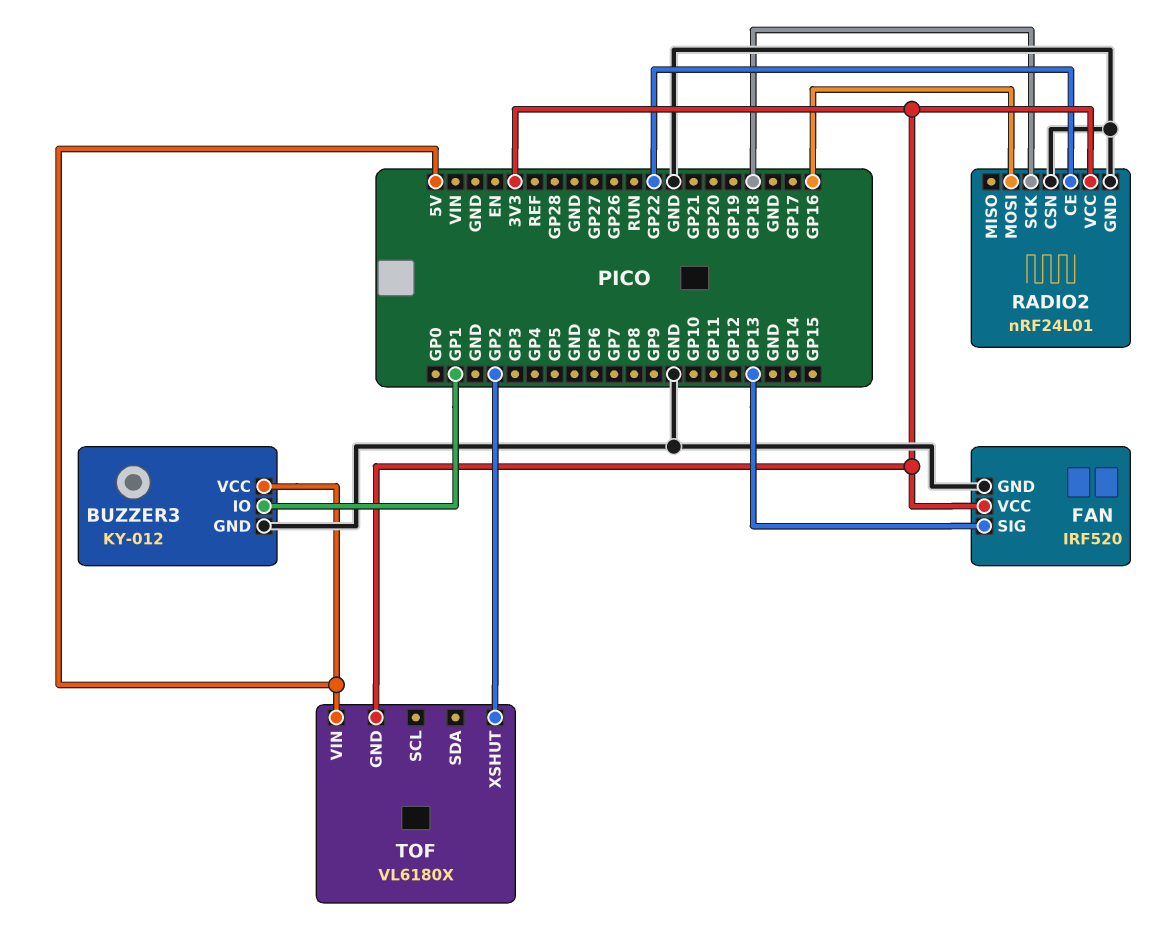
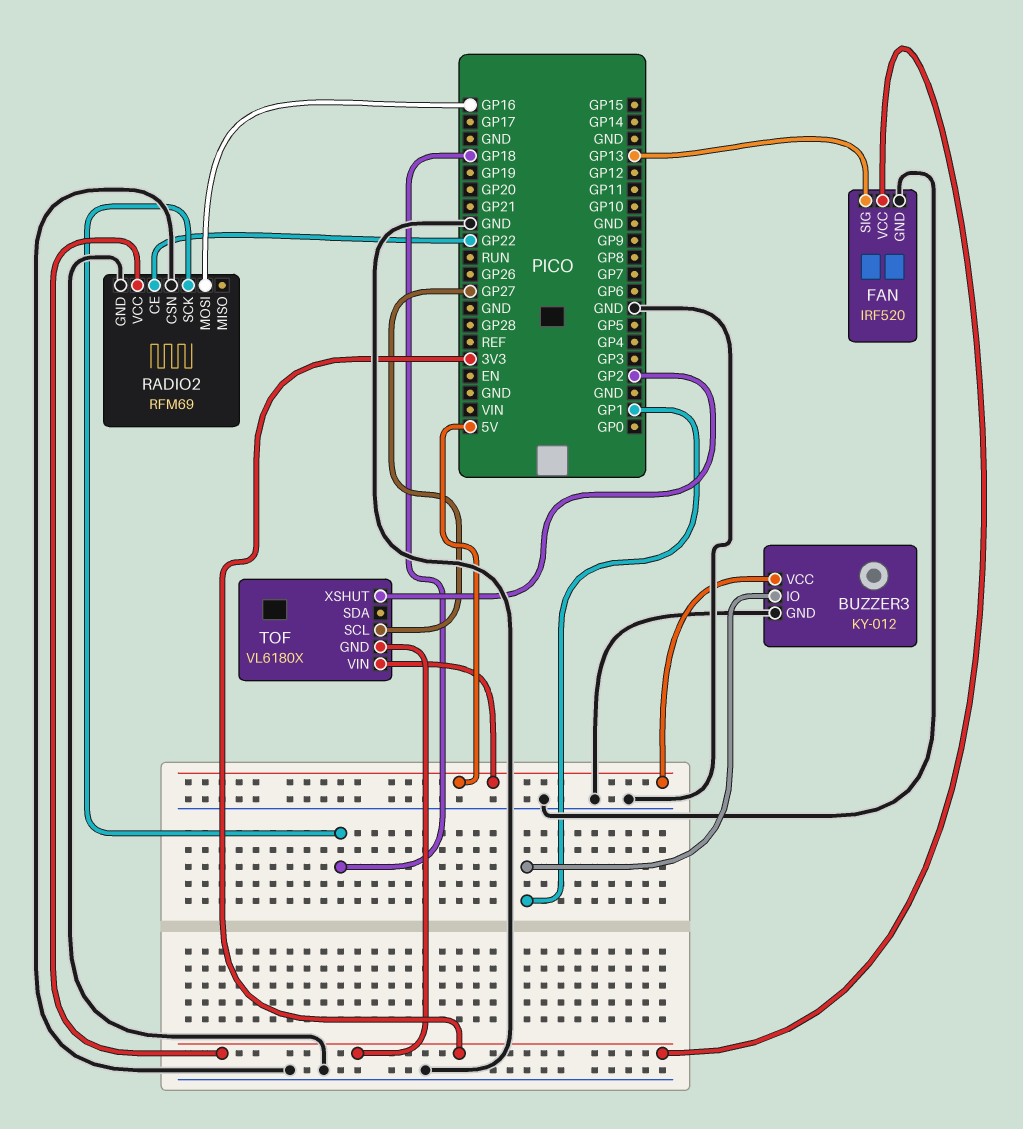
RADIO2: nRF24L01 -> RFM69
TOF pin SCL: none -> GP27

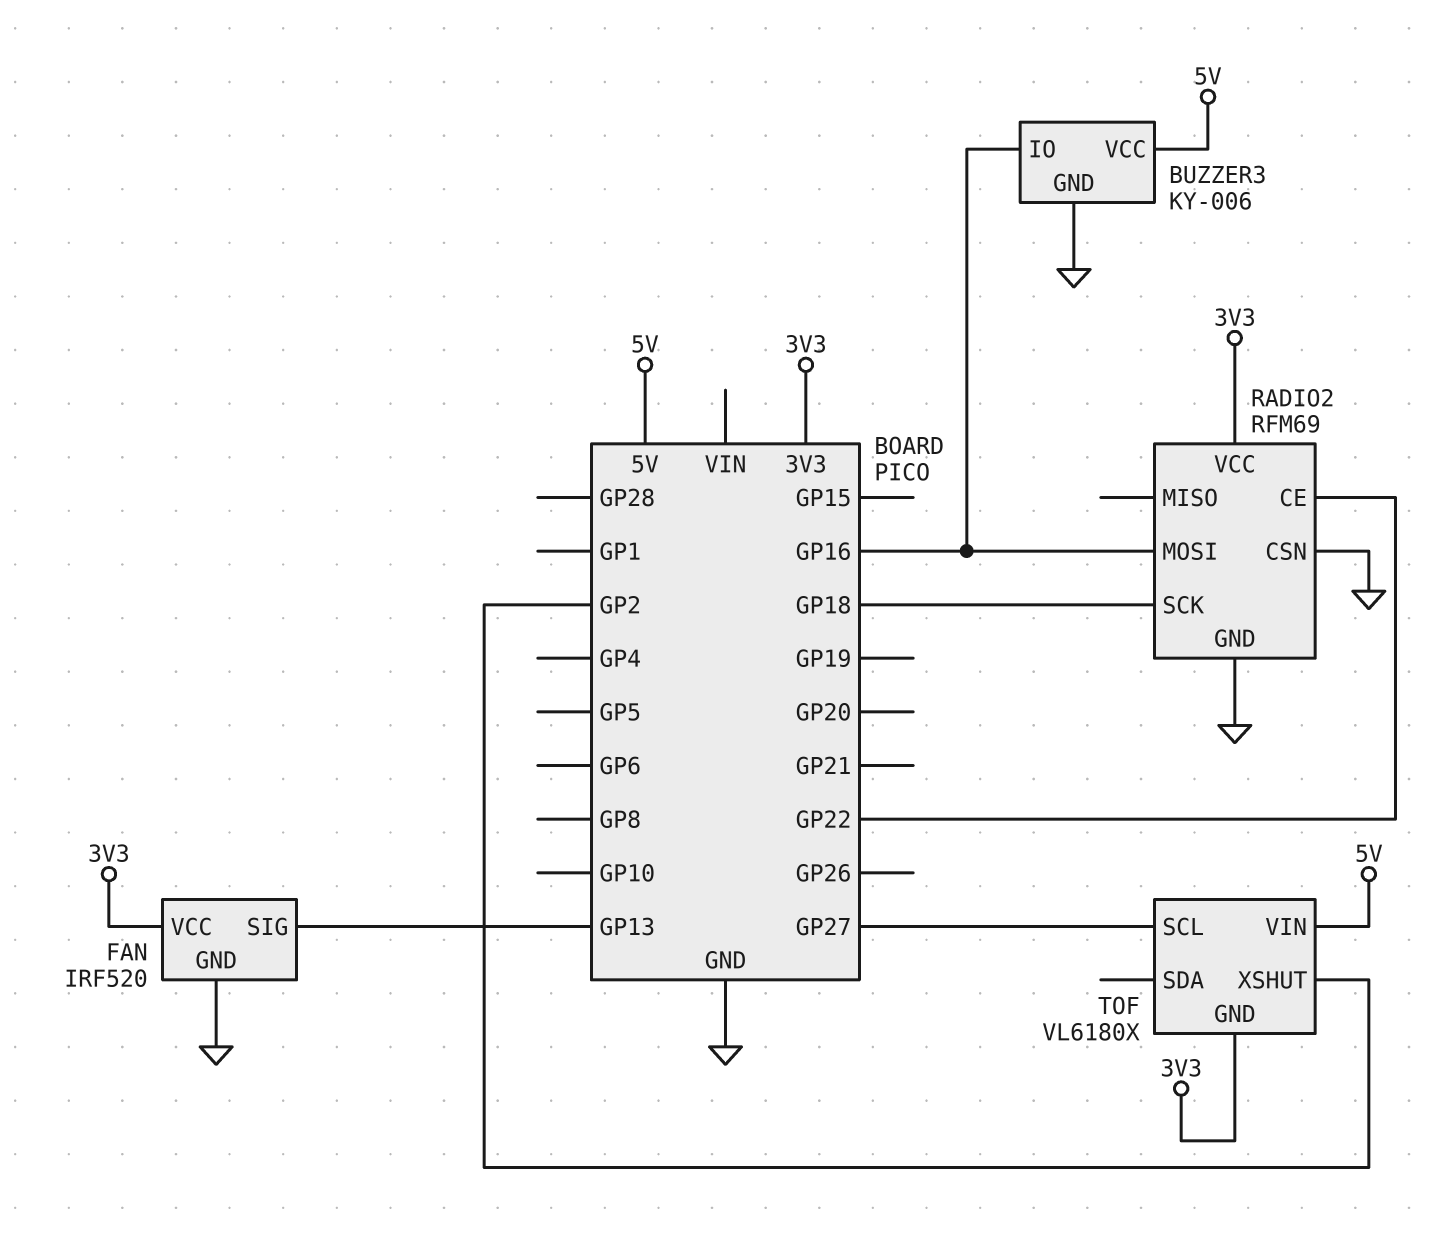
BUZZER3: KY-012 -> KY-006
BUZZER3 pin IO: GP1 -> GP16

